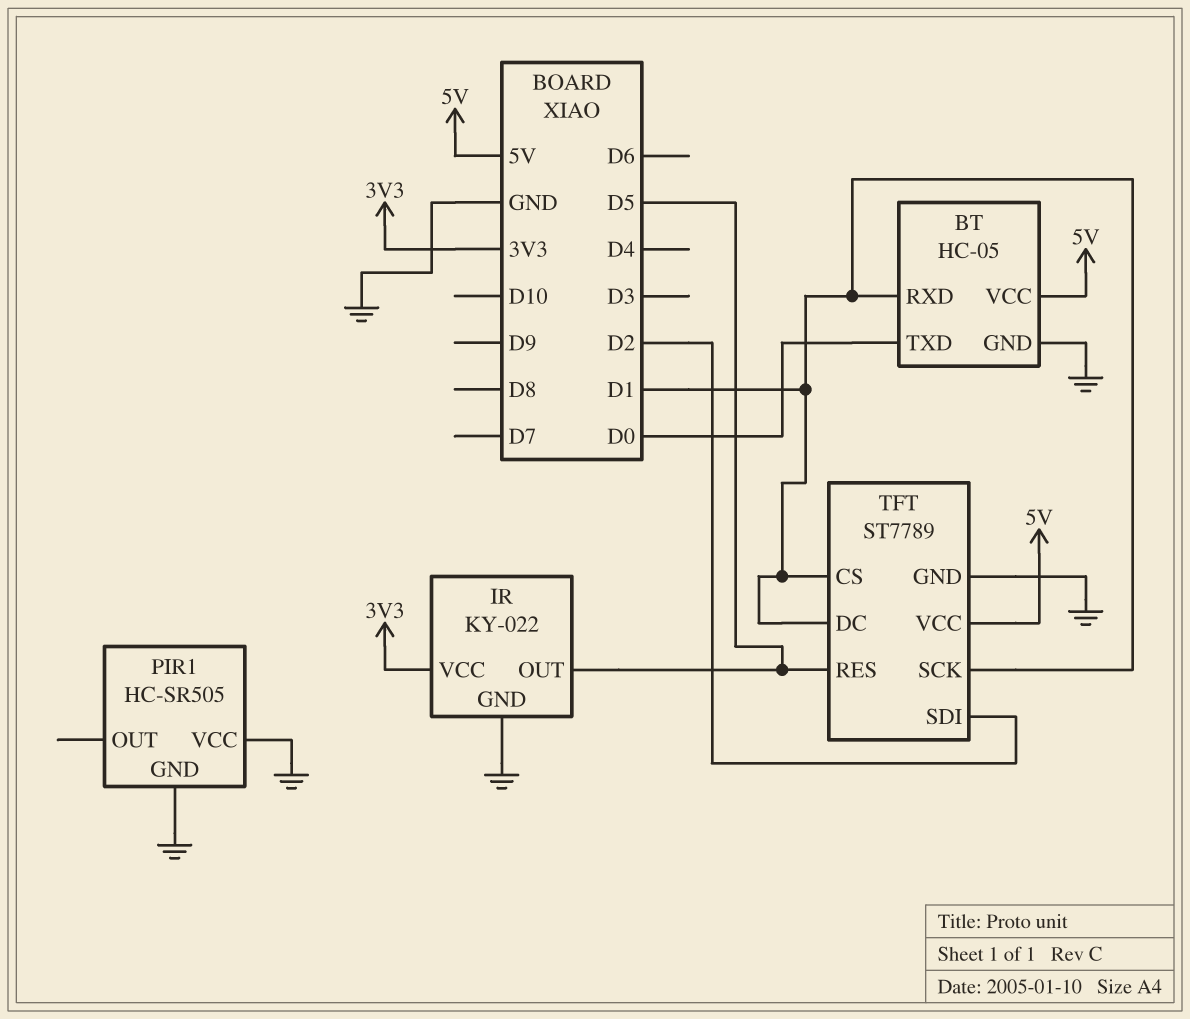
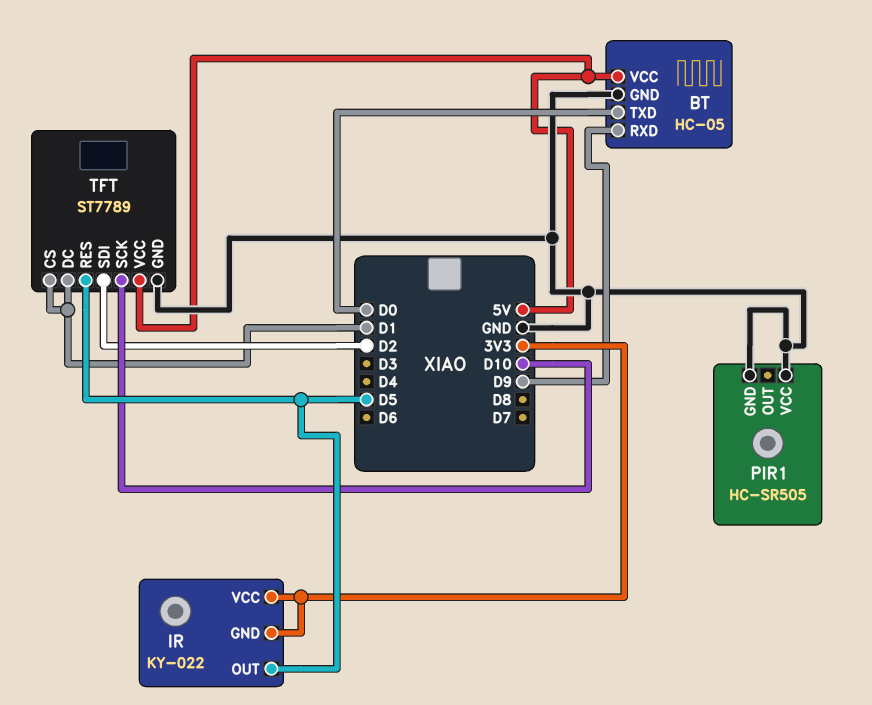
BT pin RXD: D1 -> D9
IR pin GND: GND -> 3V3
TFT pin SCK: D1 -> D10

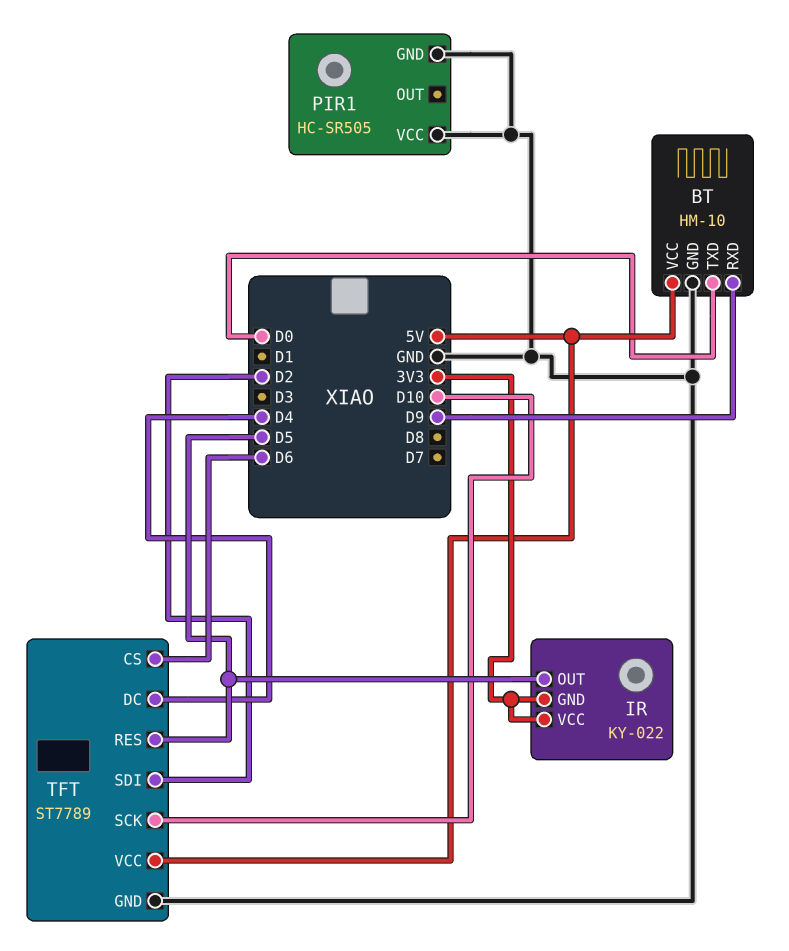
BT: HC-05 -> HM-10
TFT pin CS: D1 -> D6
TFT pin DC: D1 -> D4

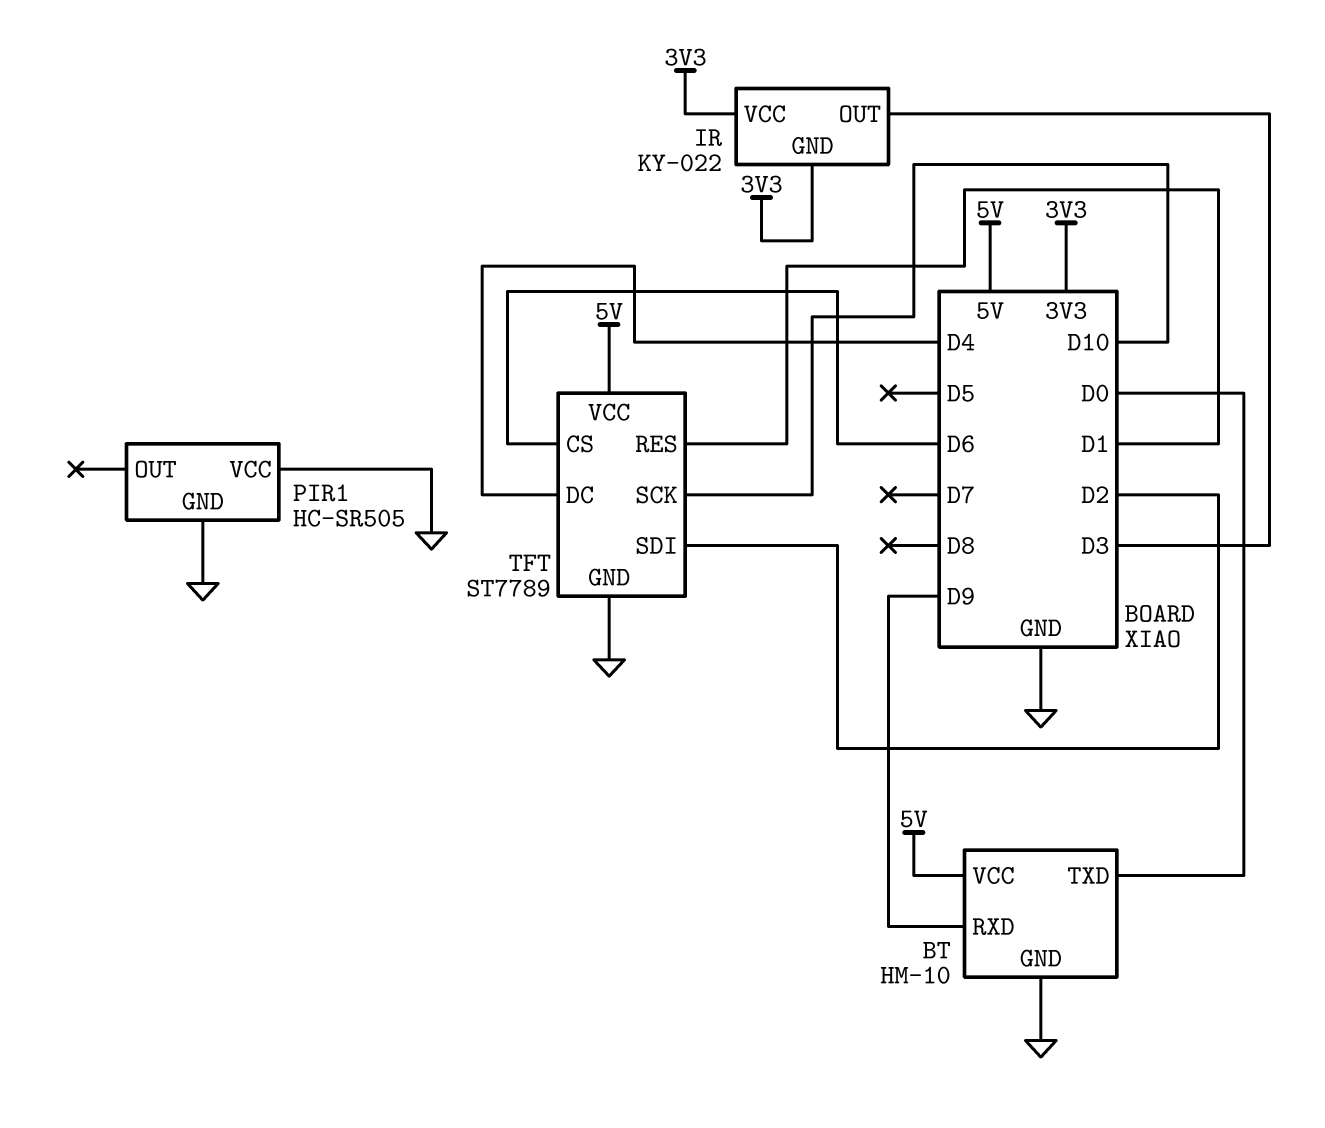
IR pin OUT: D5 -> D3
TFT pin RES: D5 -> D1

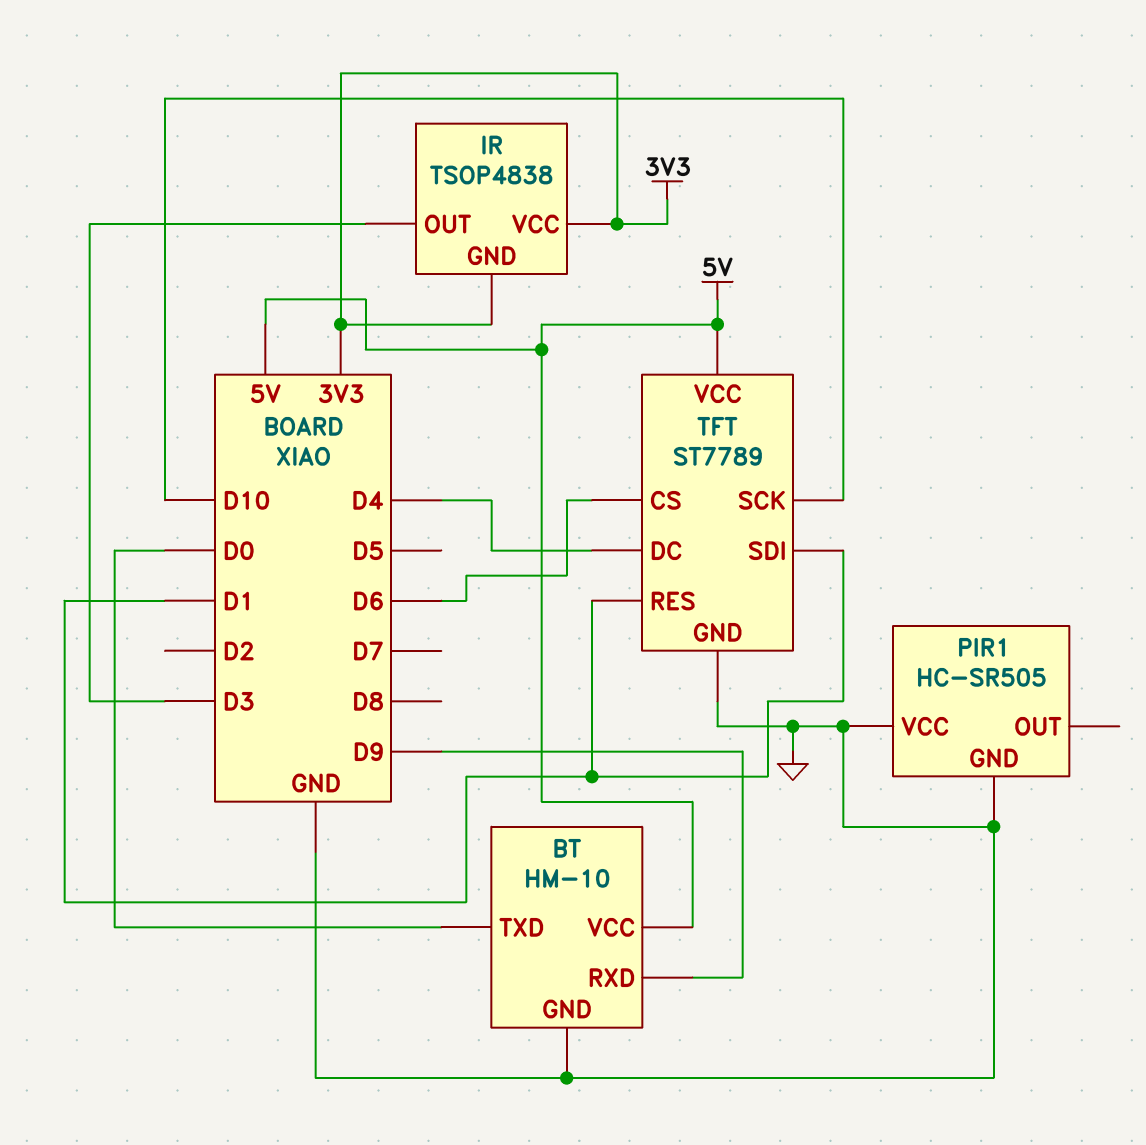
IR: KY-022 -> TSOP4838
TFT pin SDI: D2 -> D1

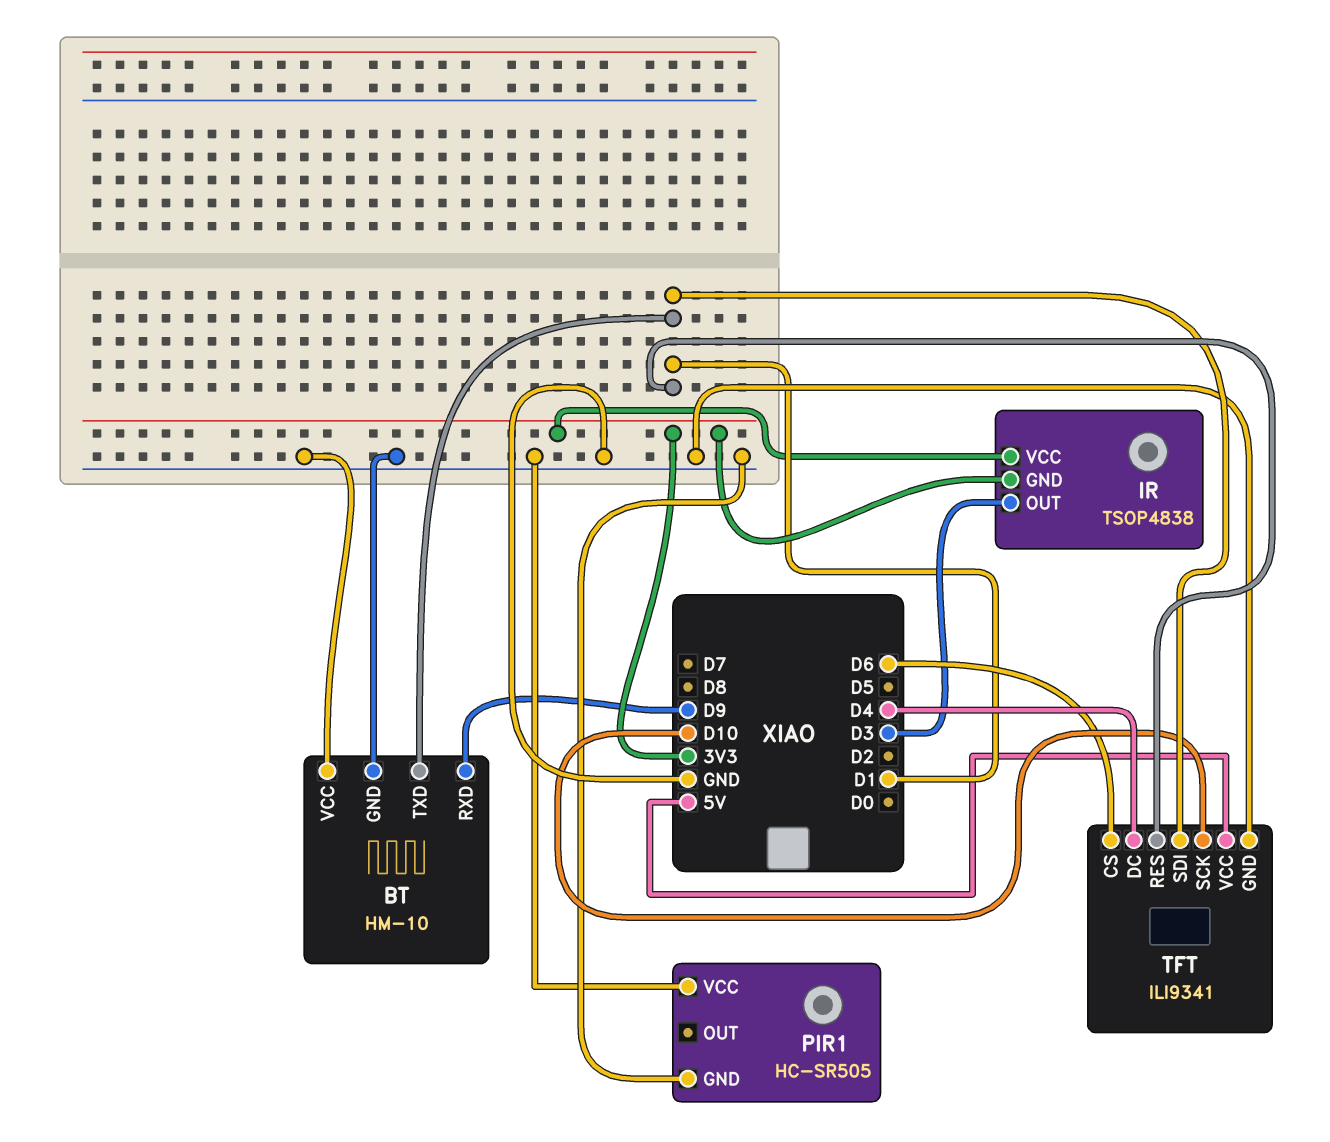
BT pin TXD: D0 -> D1
BT pin VCC: 5V -> GND
TFT: ST7789 -> ILI9341

